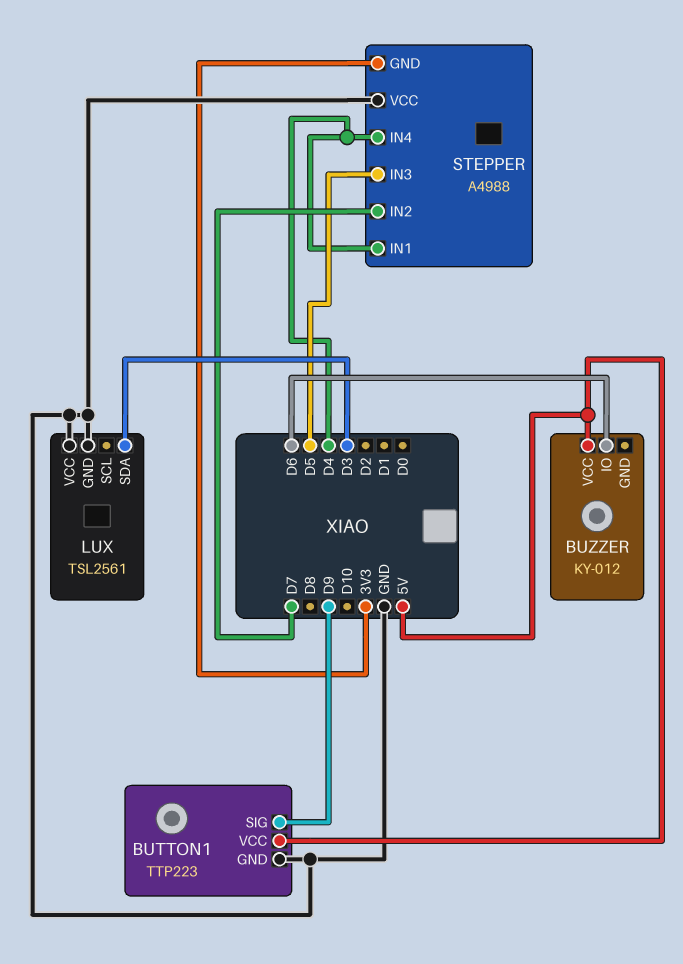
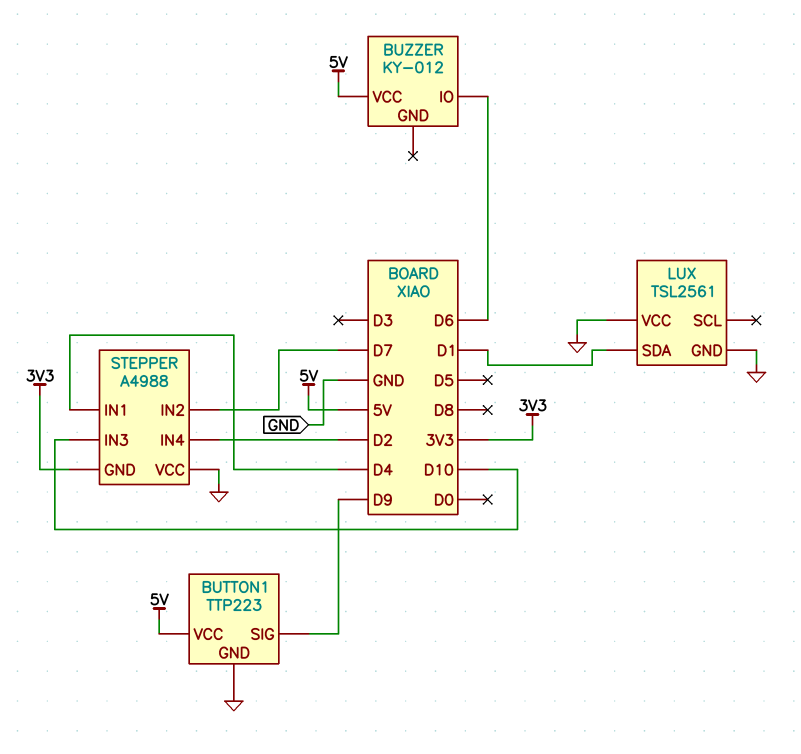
LUX pin SDA: D3 -> D1
STEPPER pin IN3: D5 -> D10
STEPPER pin IN4: D4 -> D2

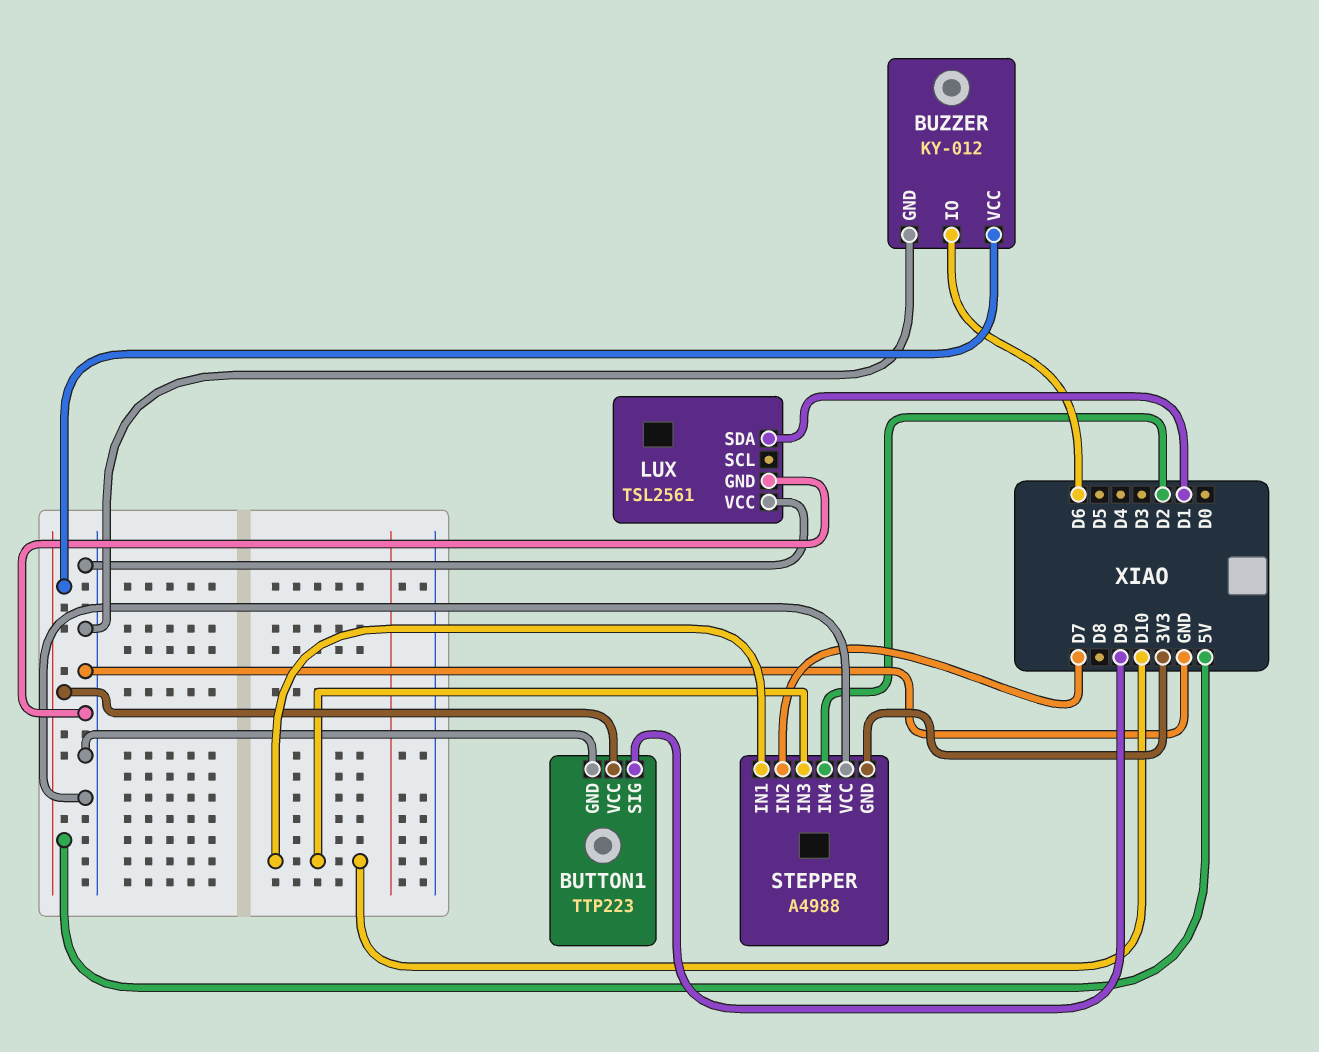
BUZZER pin GND: none -> GND
STEPPER pin IN1: D4 -> D10

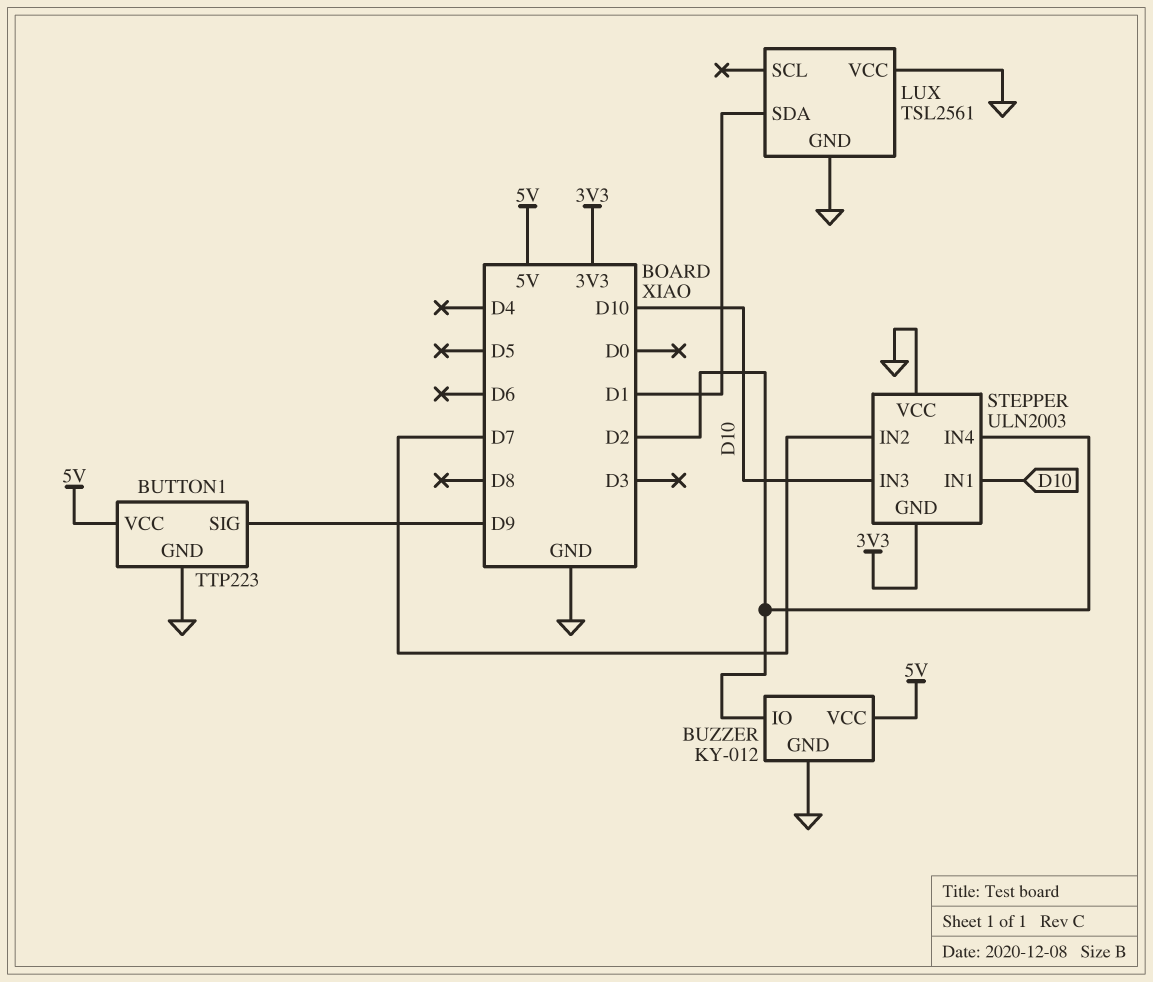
BUZZER pin IO: D6 -> D2
STEPPER: A4988 -> ULN2003

